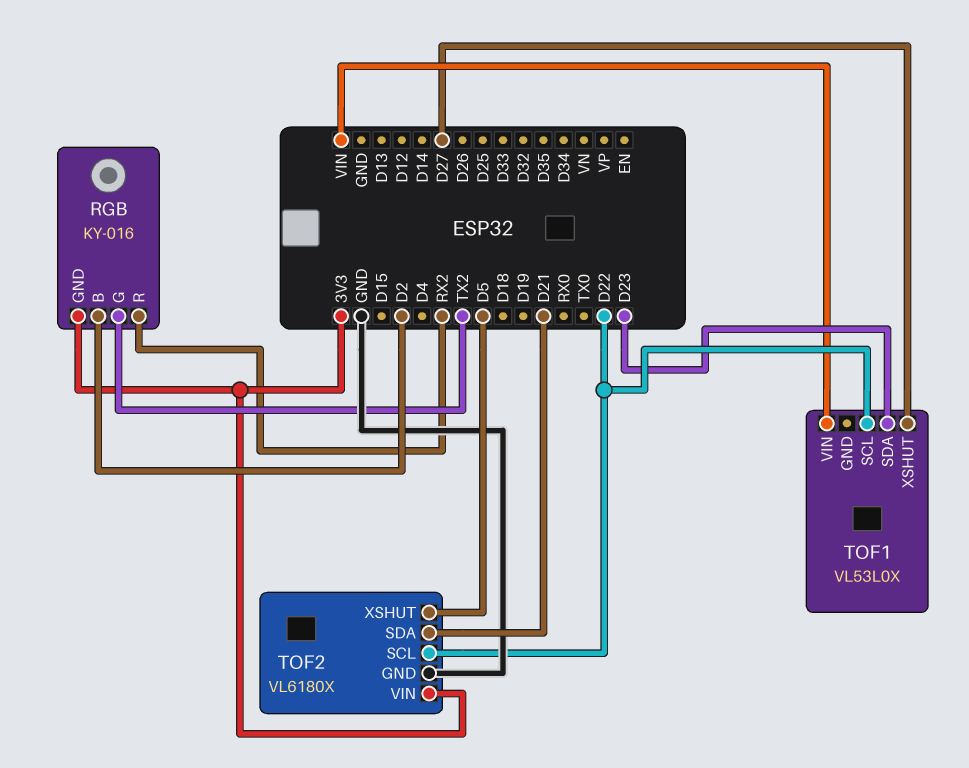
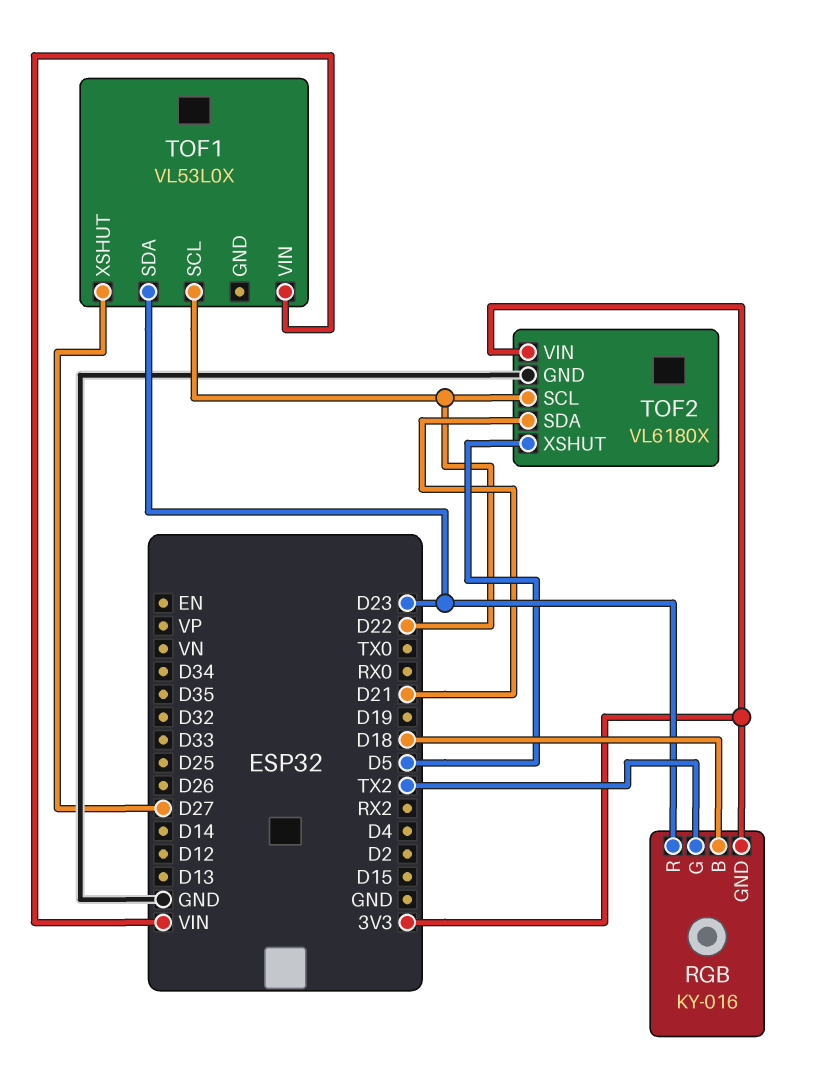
RGB pin B: D2 -> D18
RGB pin R: RX2 -> D23

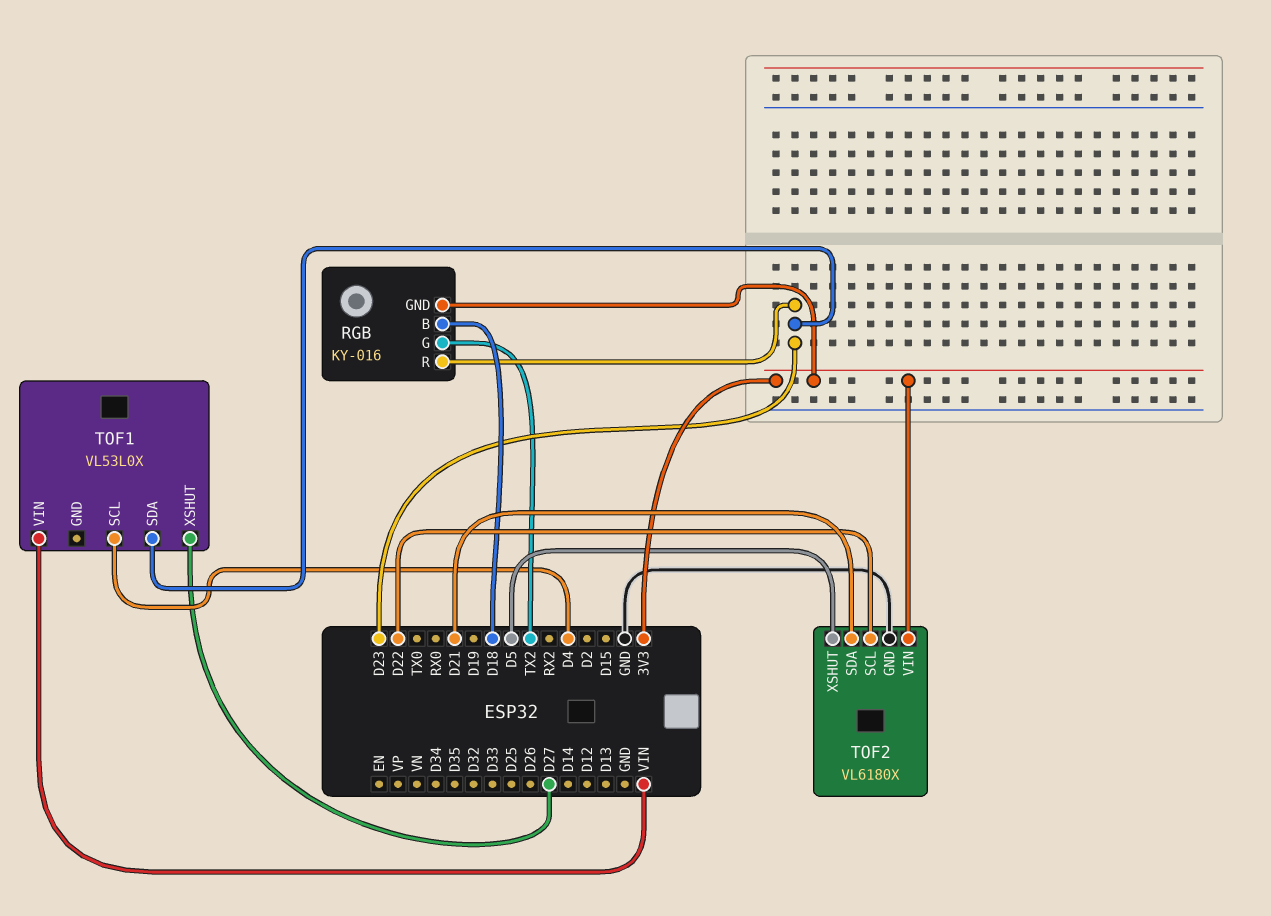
TOF1 pin SCL: D22 -> D4

